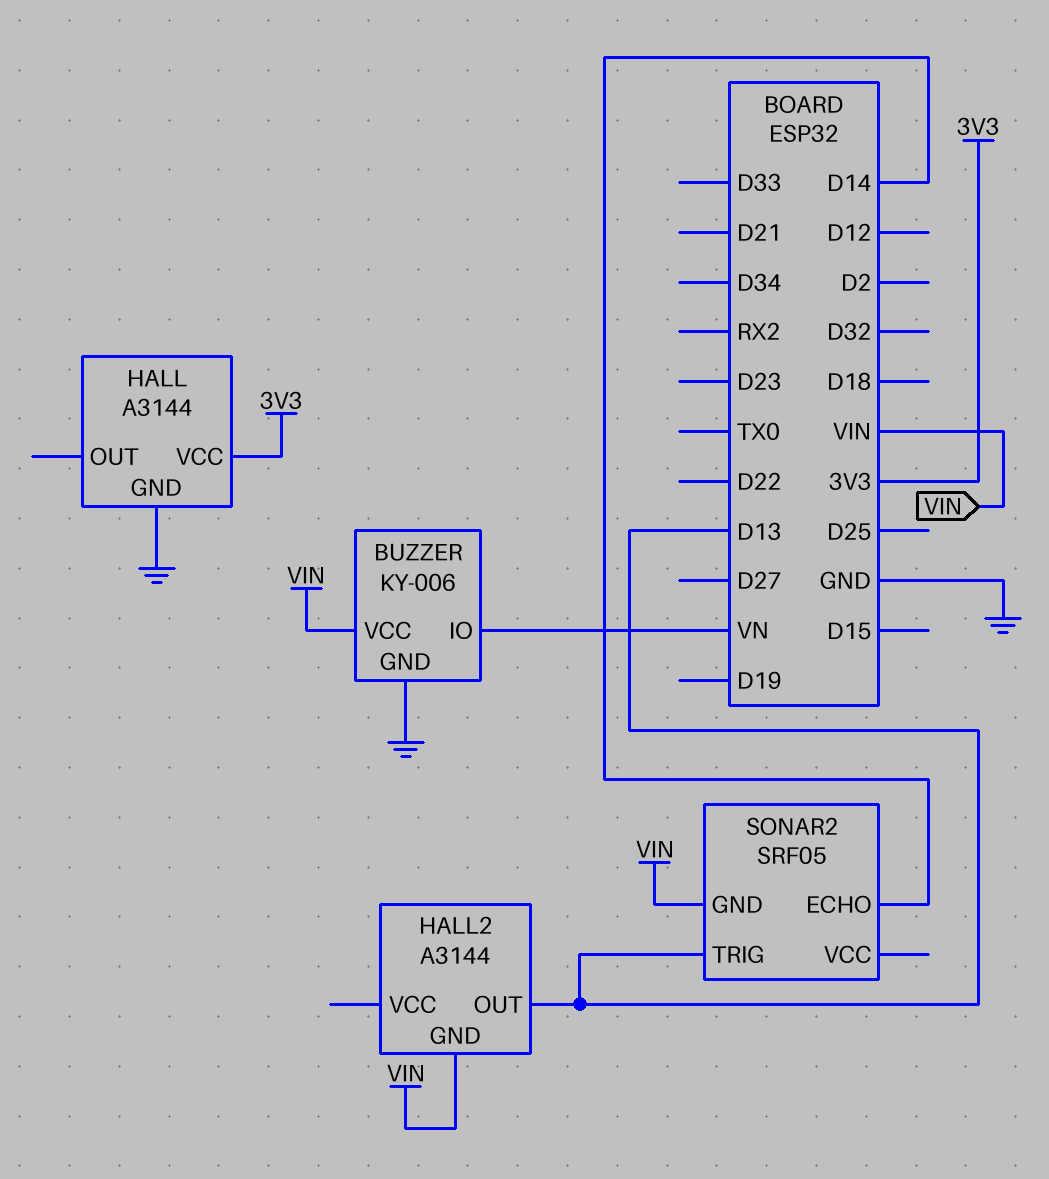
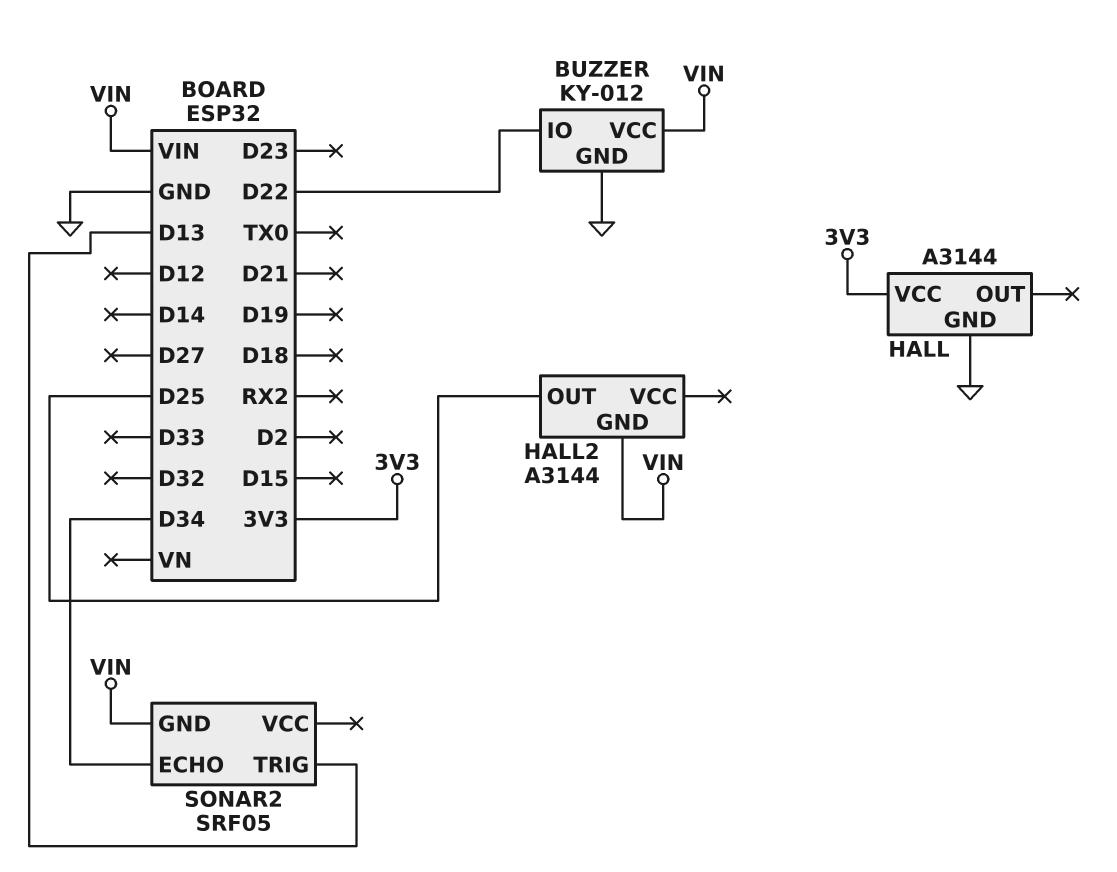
BUZZER: KY-006 -> KY-012
BUZZER pin IO: VN -> D22
HALL2 pin OUT: D13 -> D25
SONAR2 pin ECHO: D14 -> D34

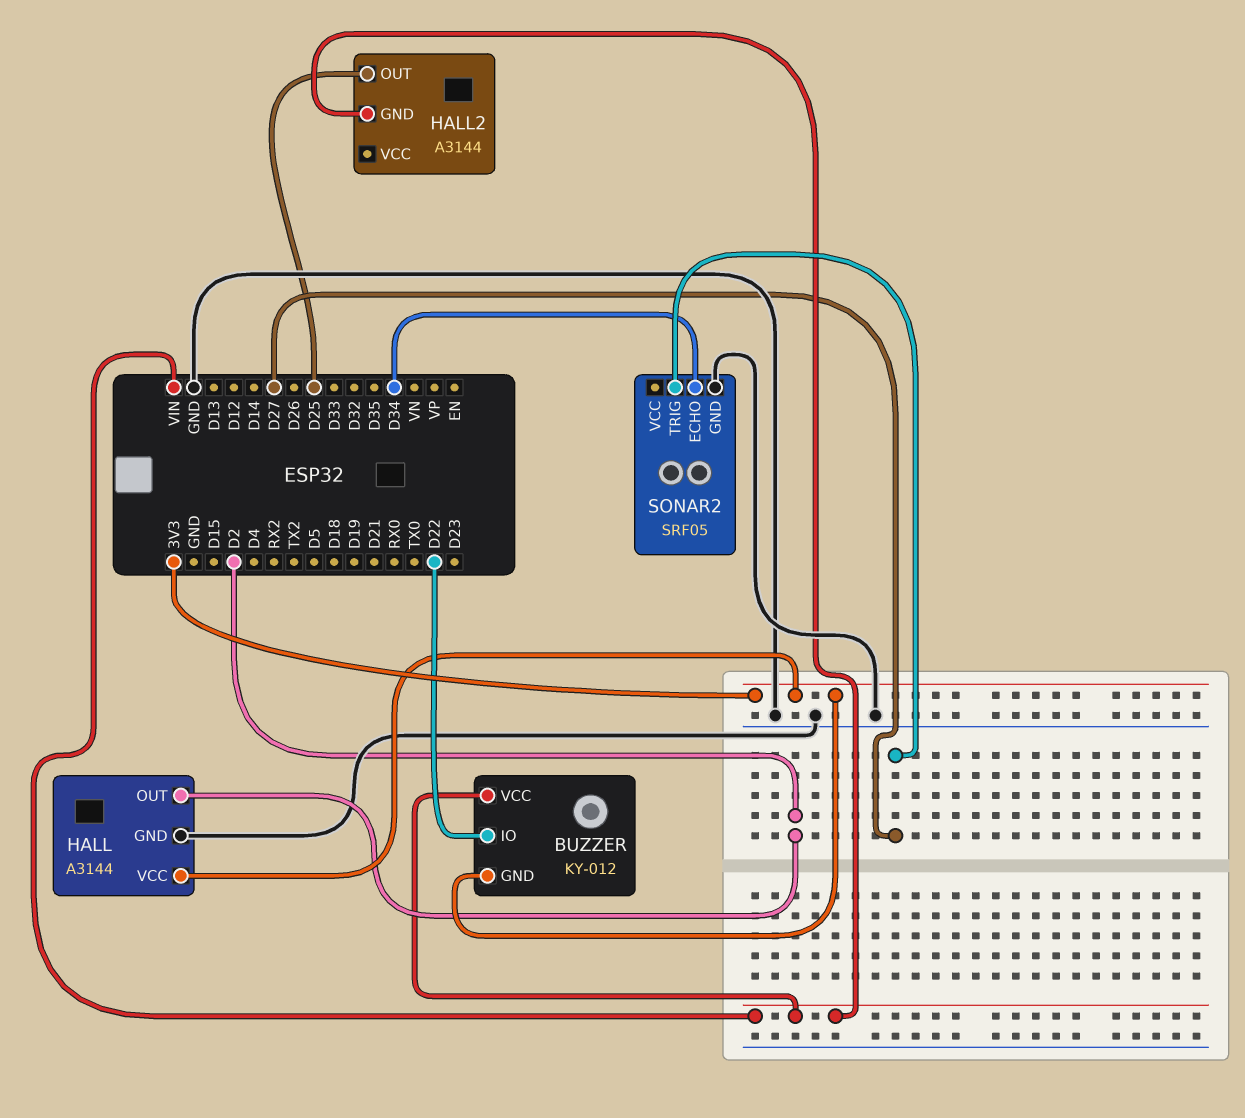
BUZZER pin GND: GND -> 3V3
HALL pin OUT: none -> D2
SONAR2 pin GND: VIN -> GND
SONAR2 pin TRIG: D13 -> D27

